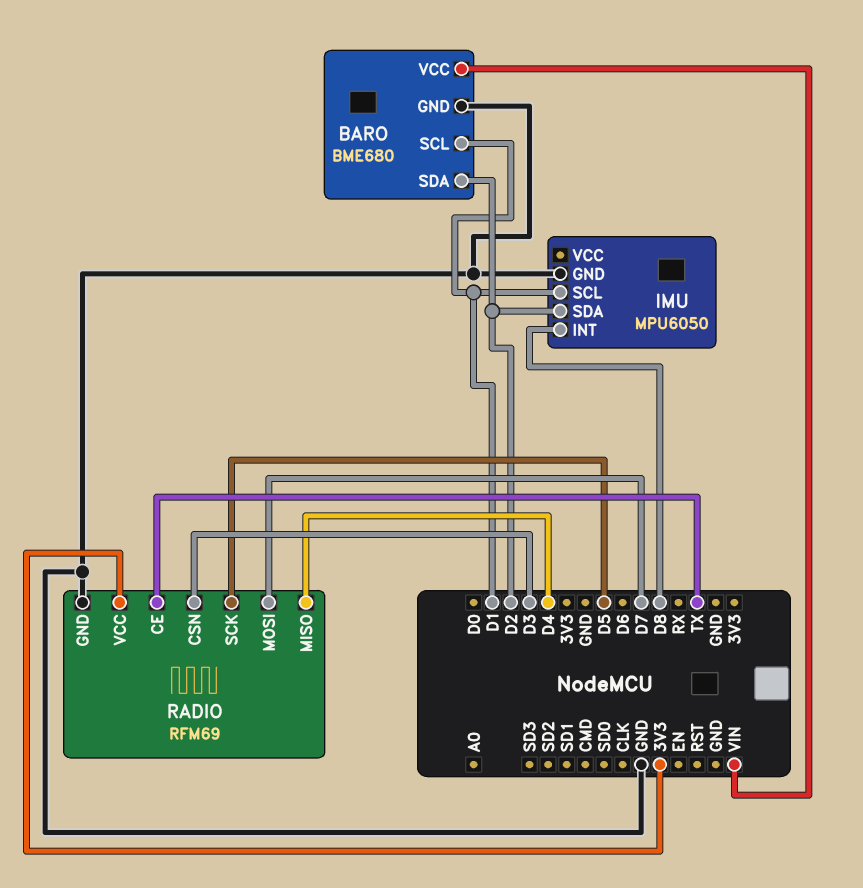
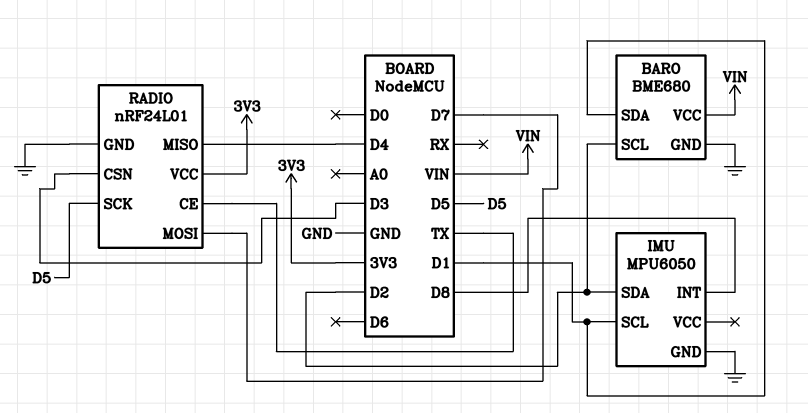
BARO pin SCL: D1 -> D2
BARO pin SDA: D2 -> D1
RADIO: RFM69 -> nRF24L01

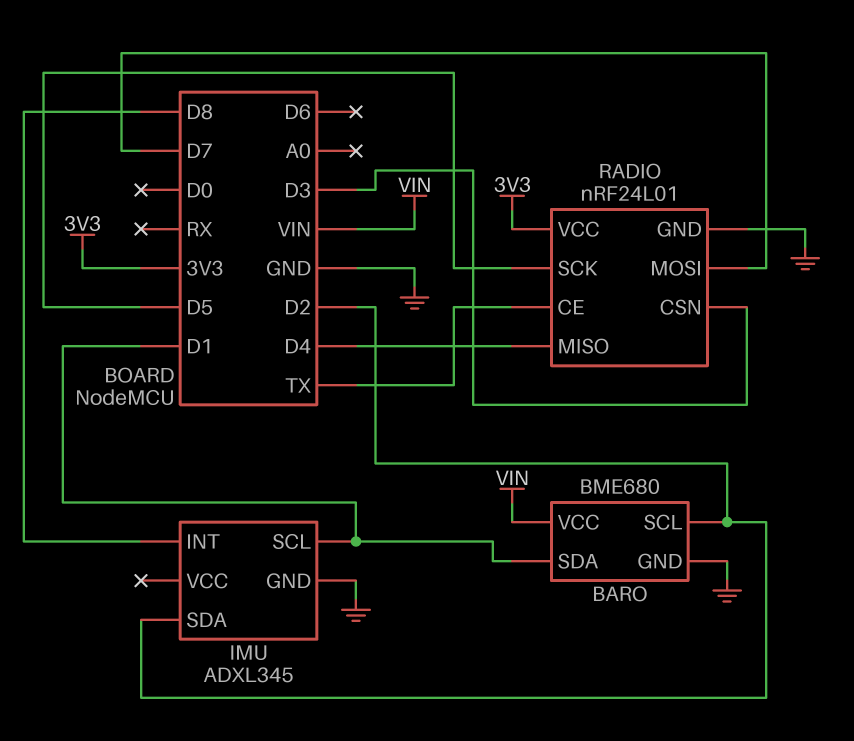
IMU: MPU6050 -> ADXL345

